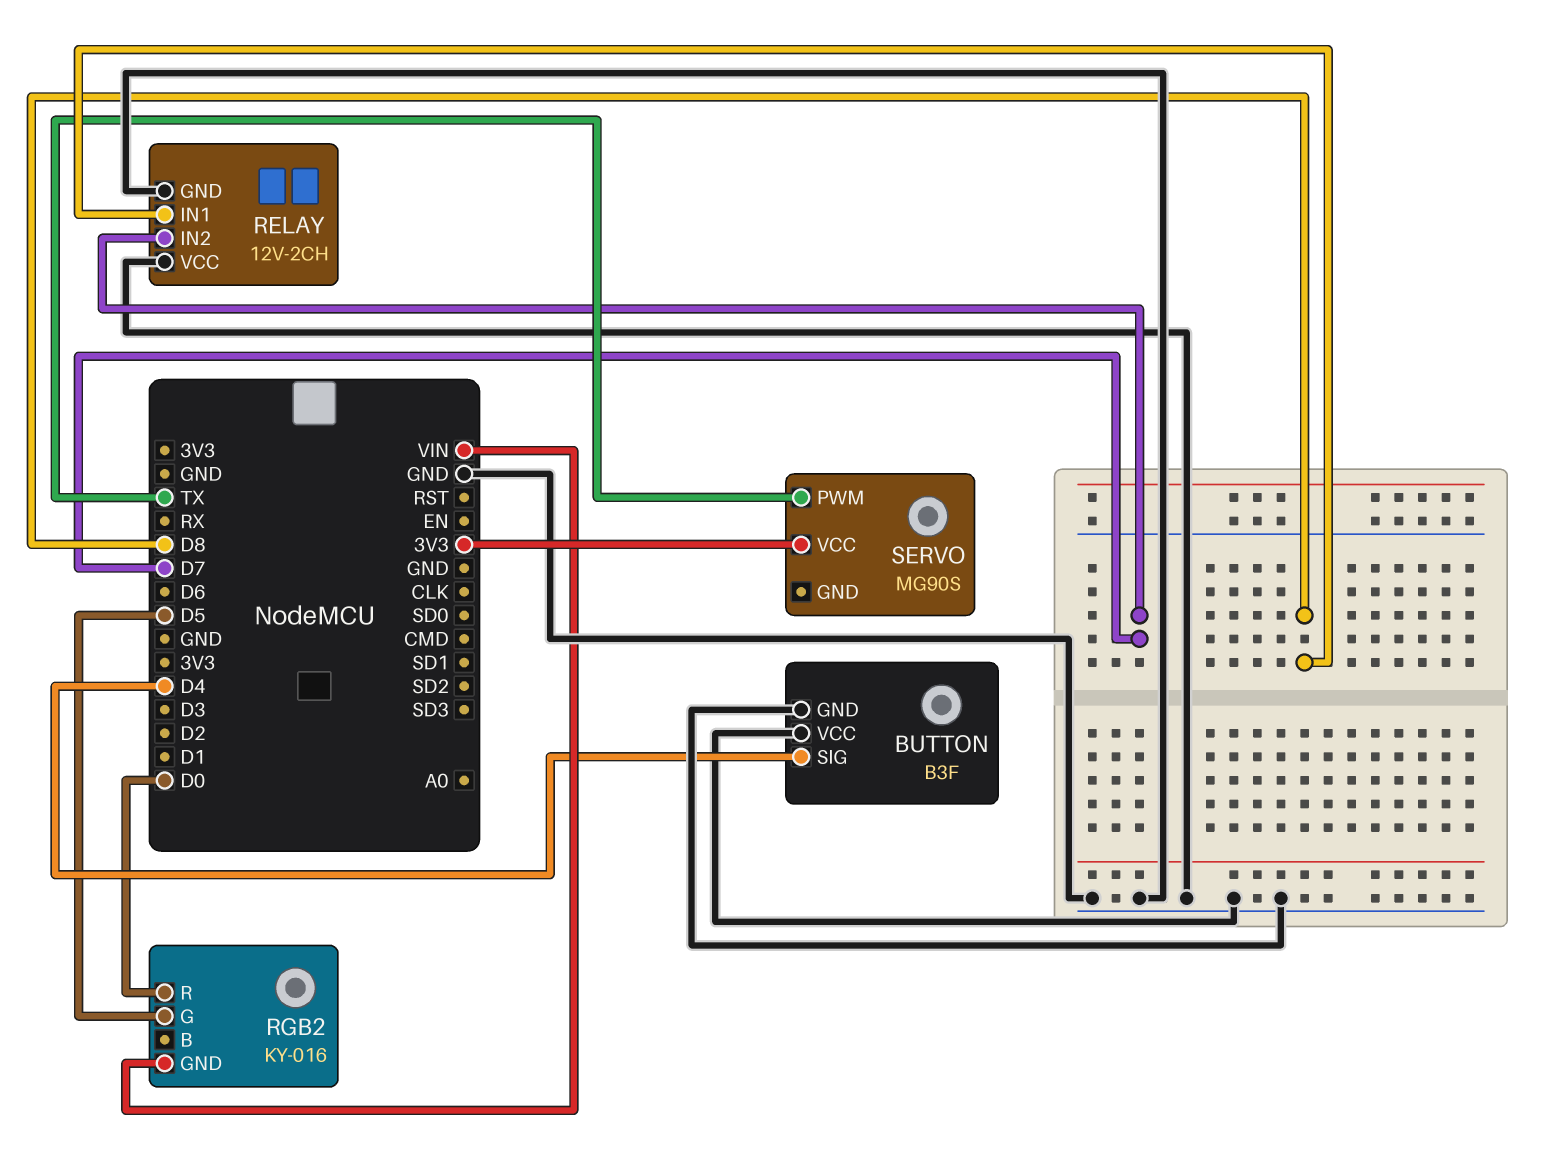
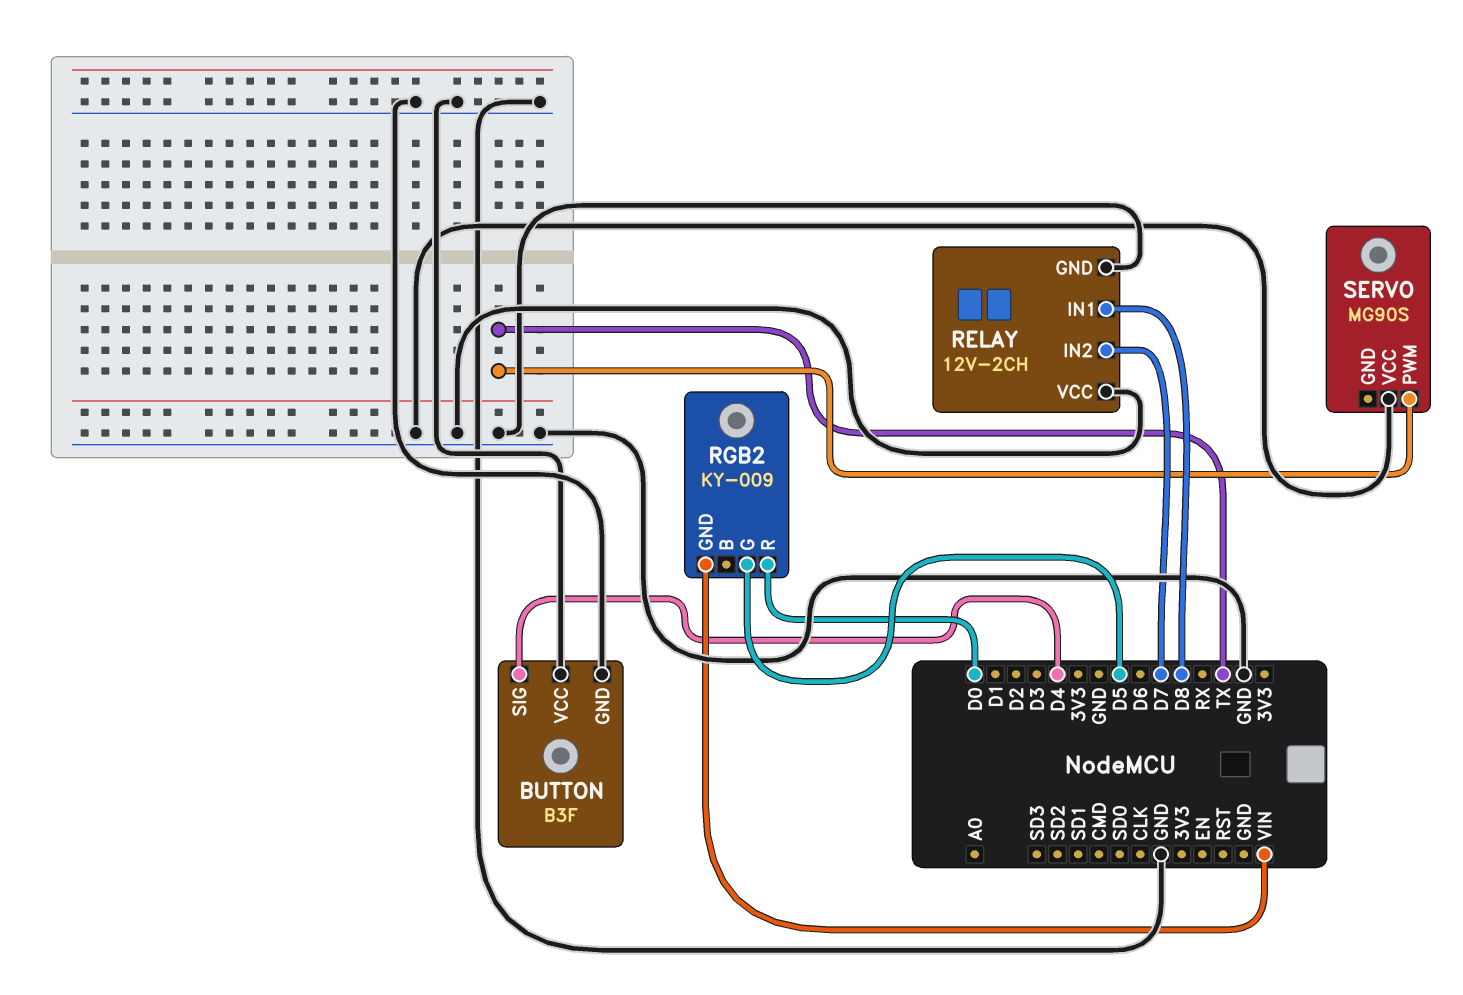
RGB2: KY-016 -> KY-009
SERVO pin VCC: 3V3 -> GND

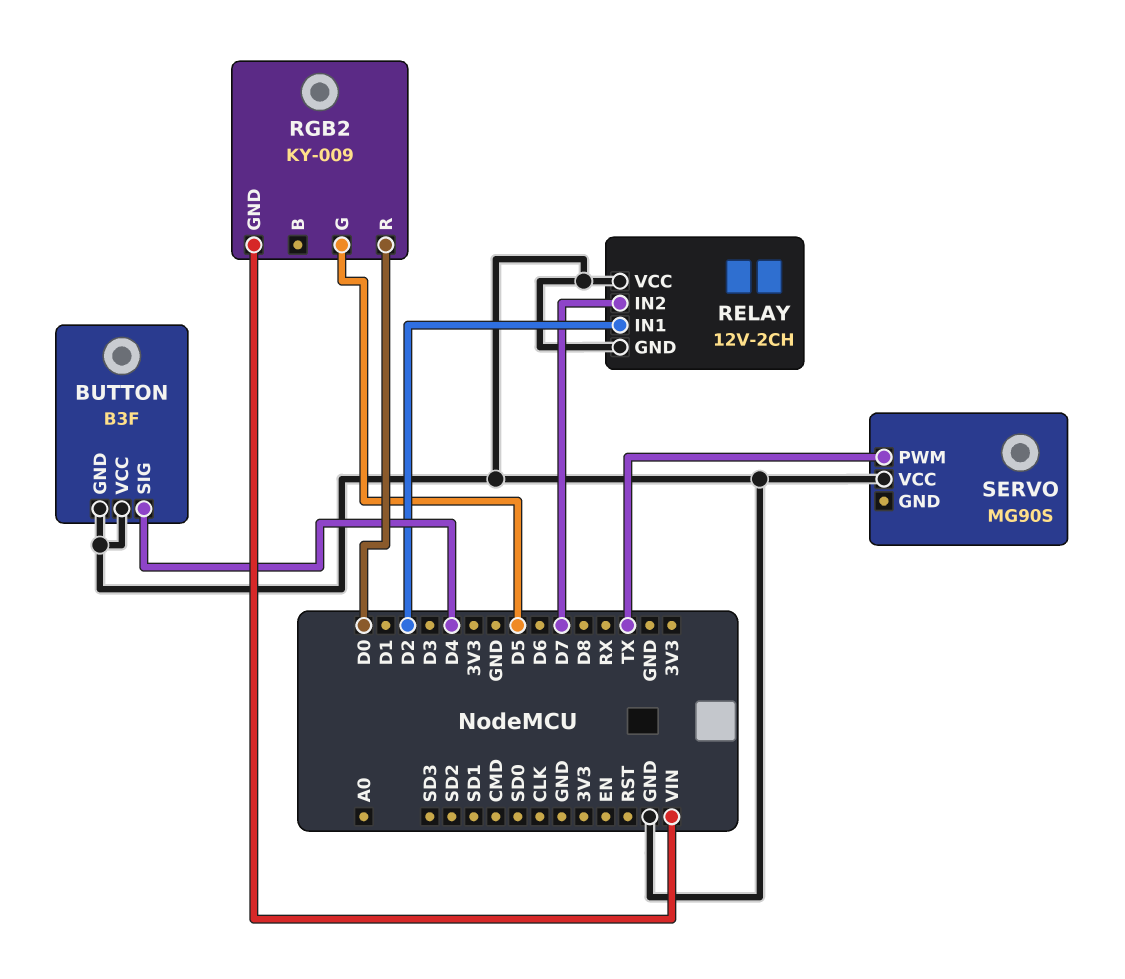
RELAY pin IN1: D8 -> D2

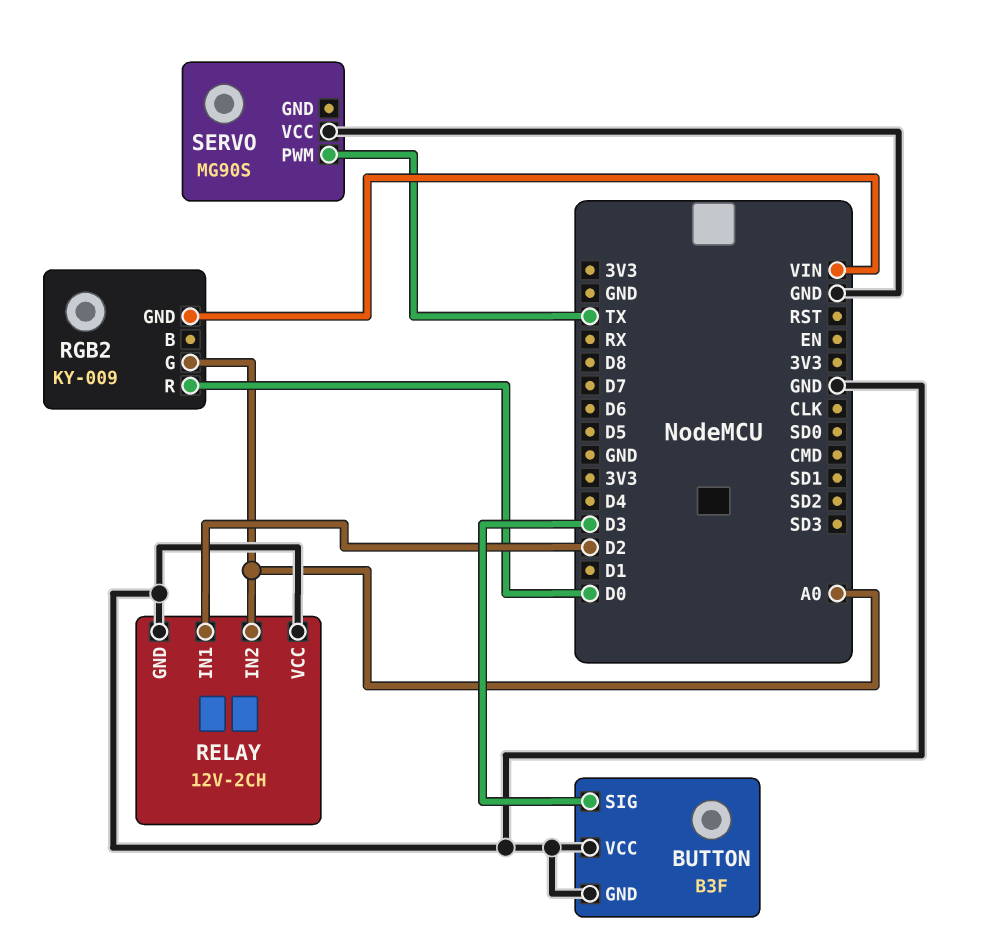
BUTTON pin SIG: D4 -> D3
RELAY pin IN2: D7 -> A0
RGB2 pin G: D5 -> A0

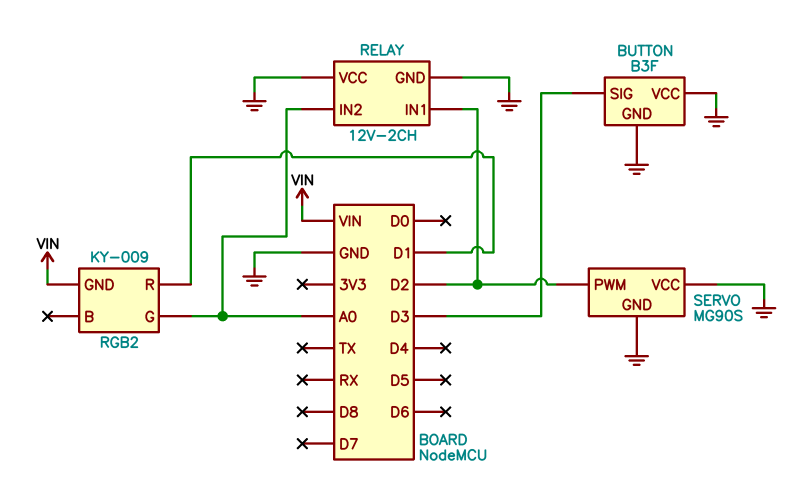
RGB2 pin R: D0 -> D1
SERVO pin GND: none -> GND
SERVO pin PWM: TX -> D2

